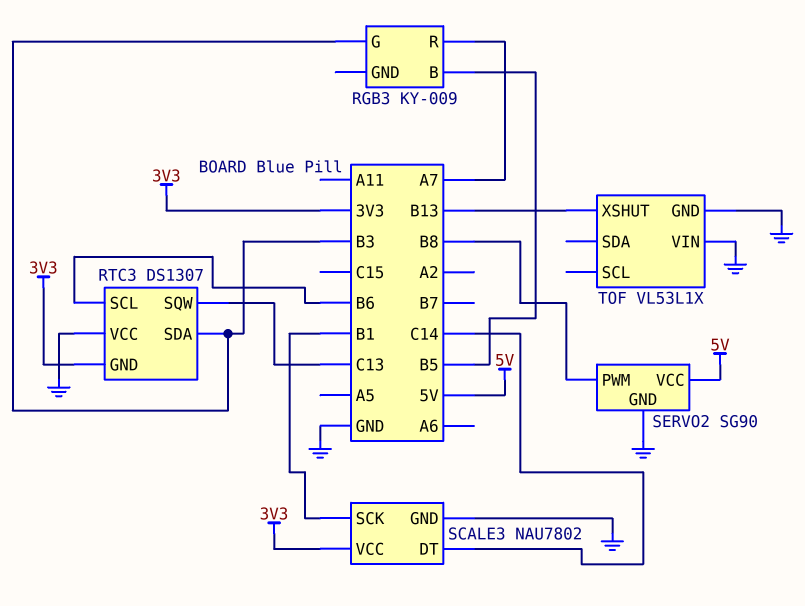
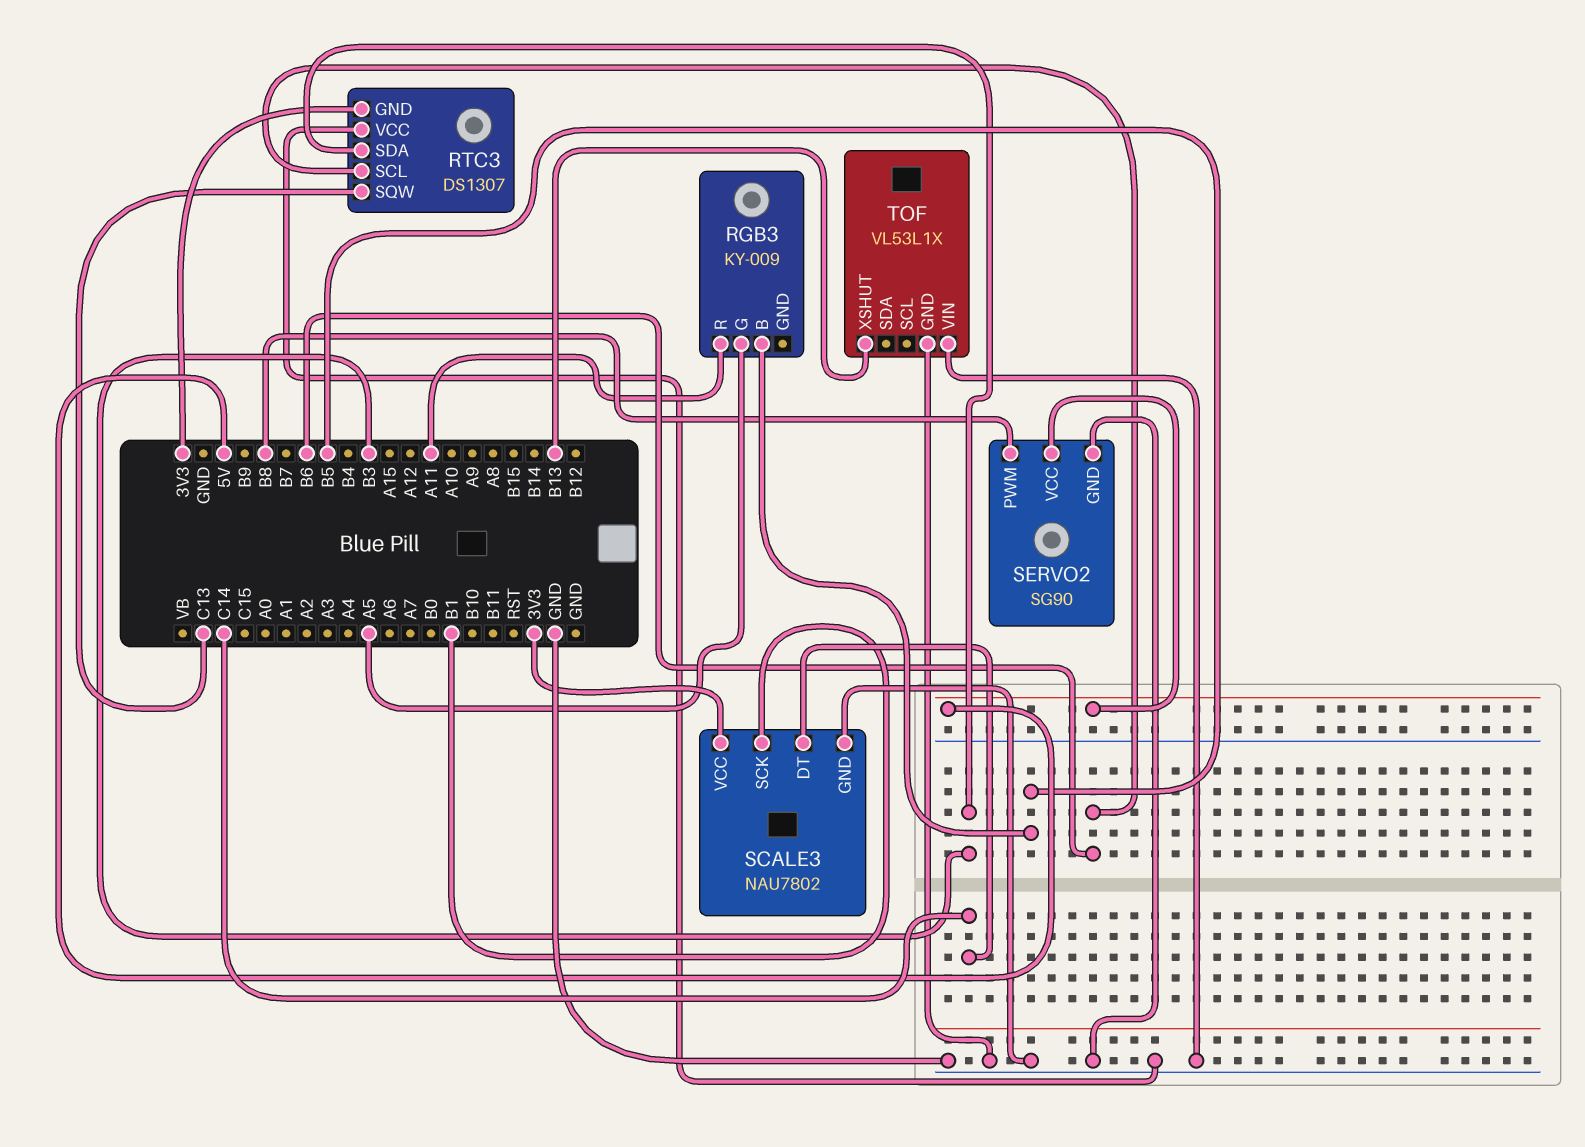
RGB3 pin G: B3 -> A5
RGB3 pin R: A7 -> A11

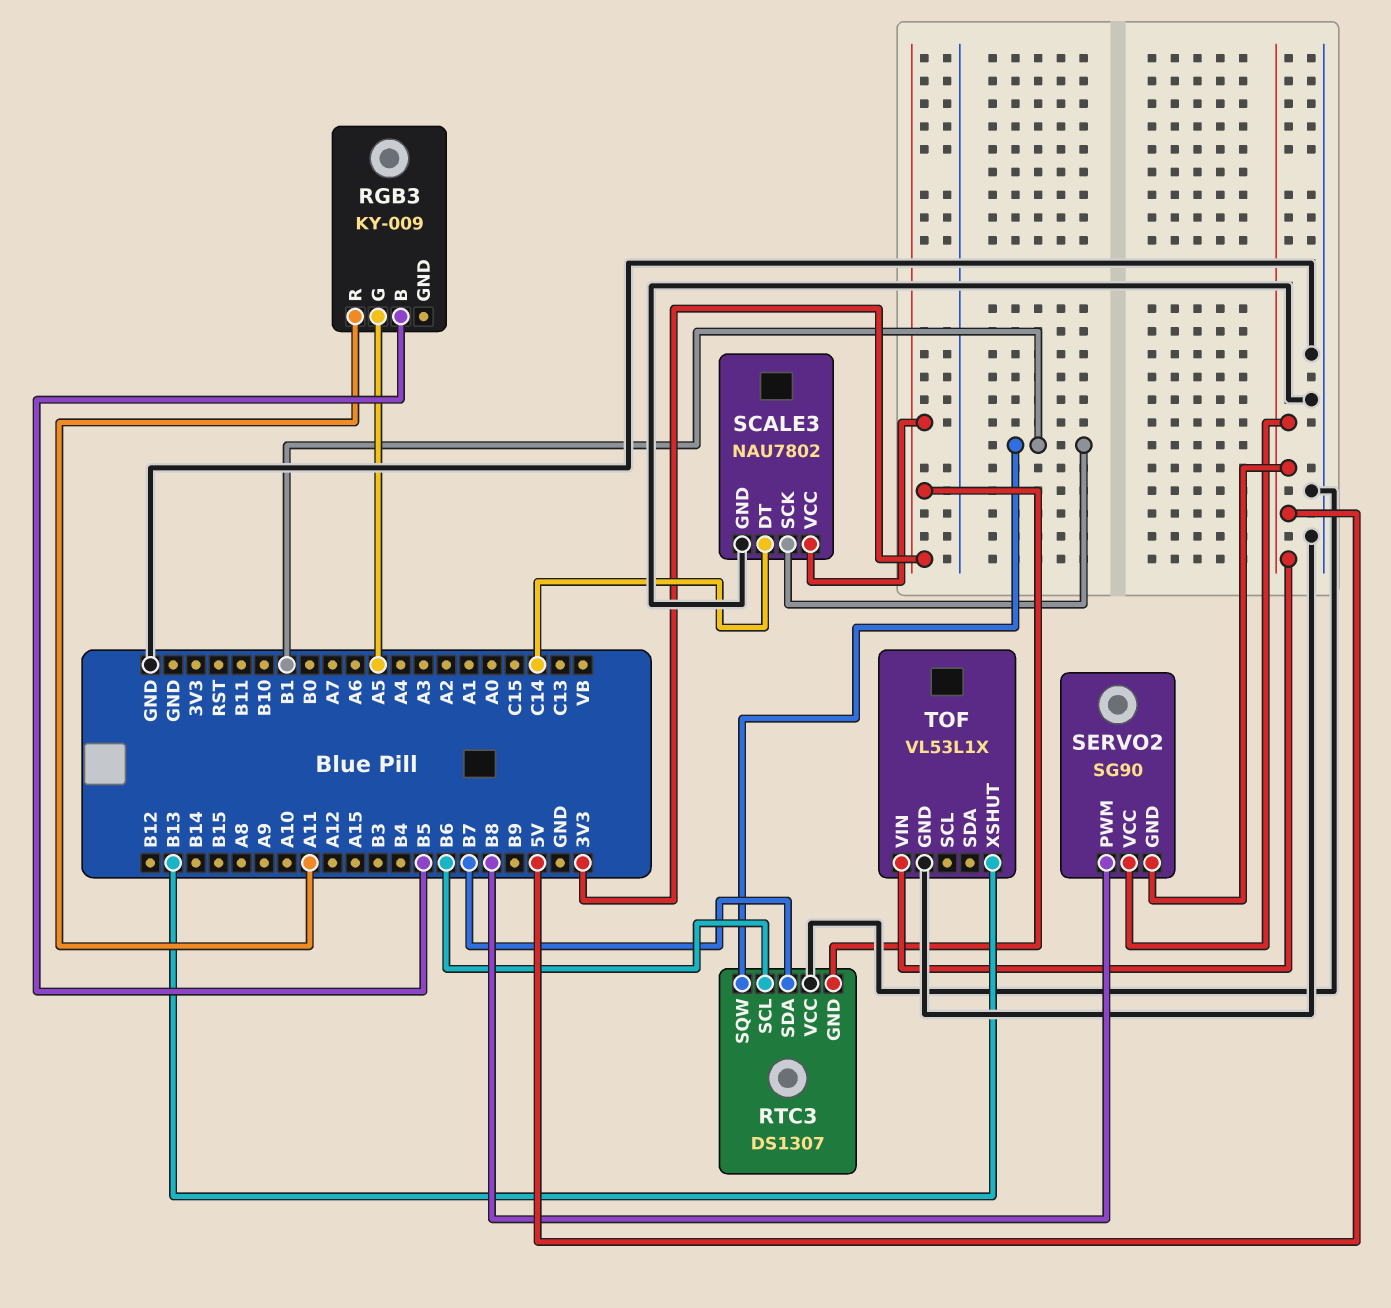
RTC3 pin SDA: B3 -> B7
RTC3 pin SQW: C13 -> B1
SERVO2 pin GND: GND -> 5V
TOF pin VIN: GND -> 5V

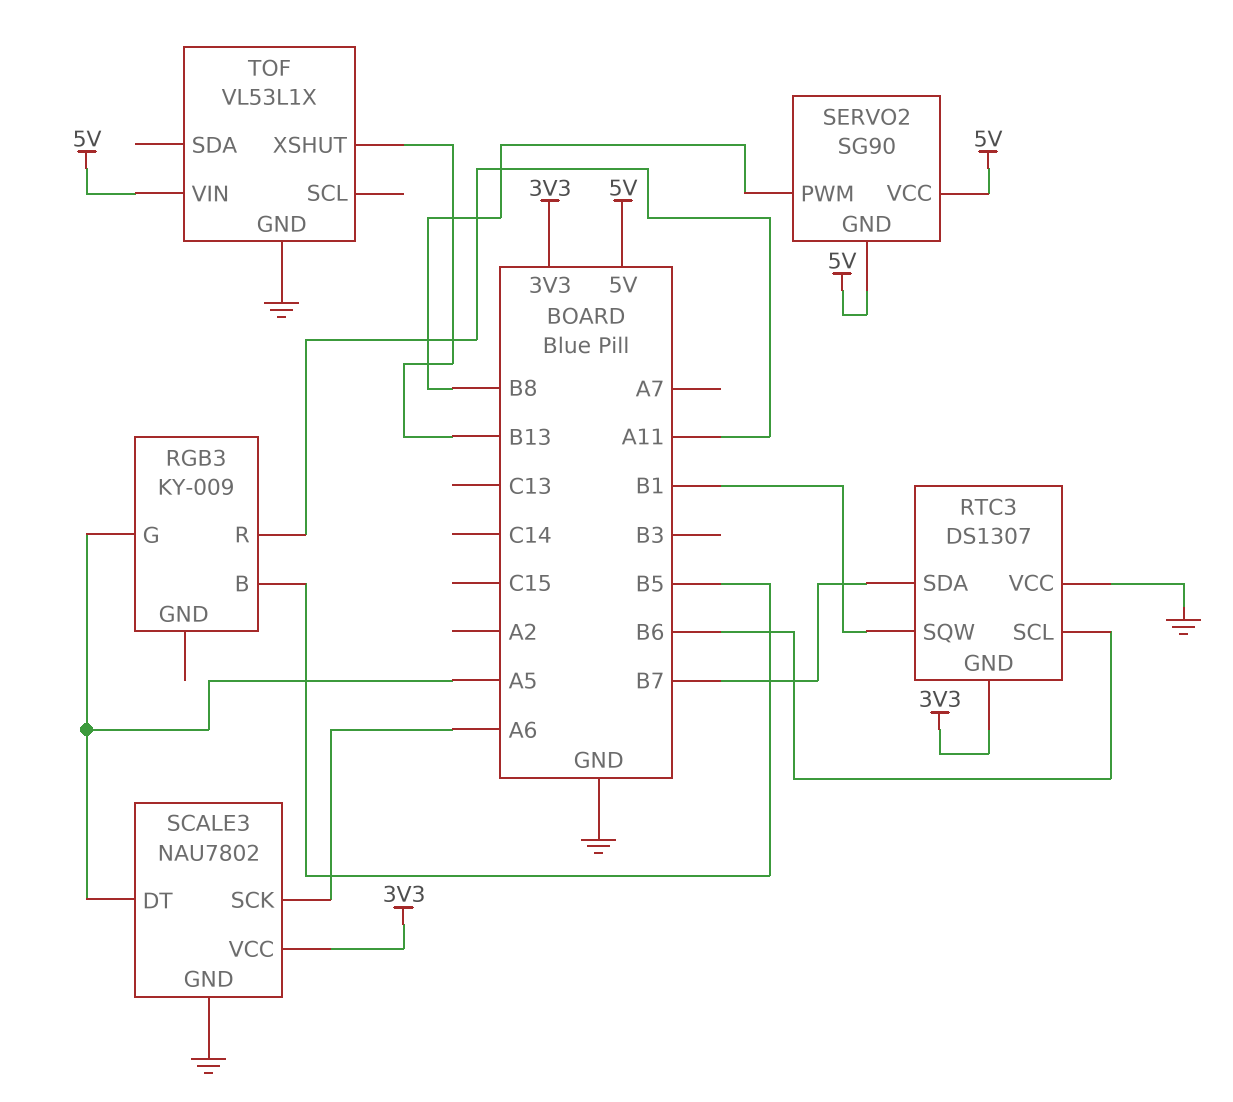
SCALE3 pin DT: C14 -> A5
SCALE3 pin SCK: B1 -> A6

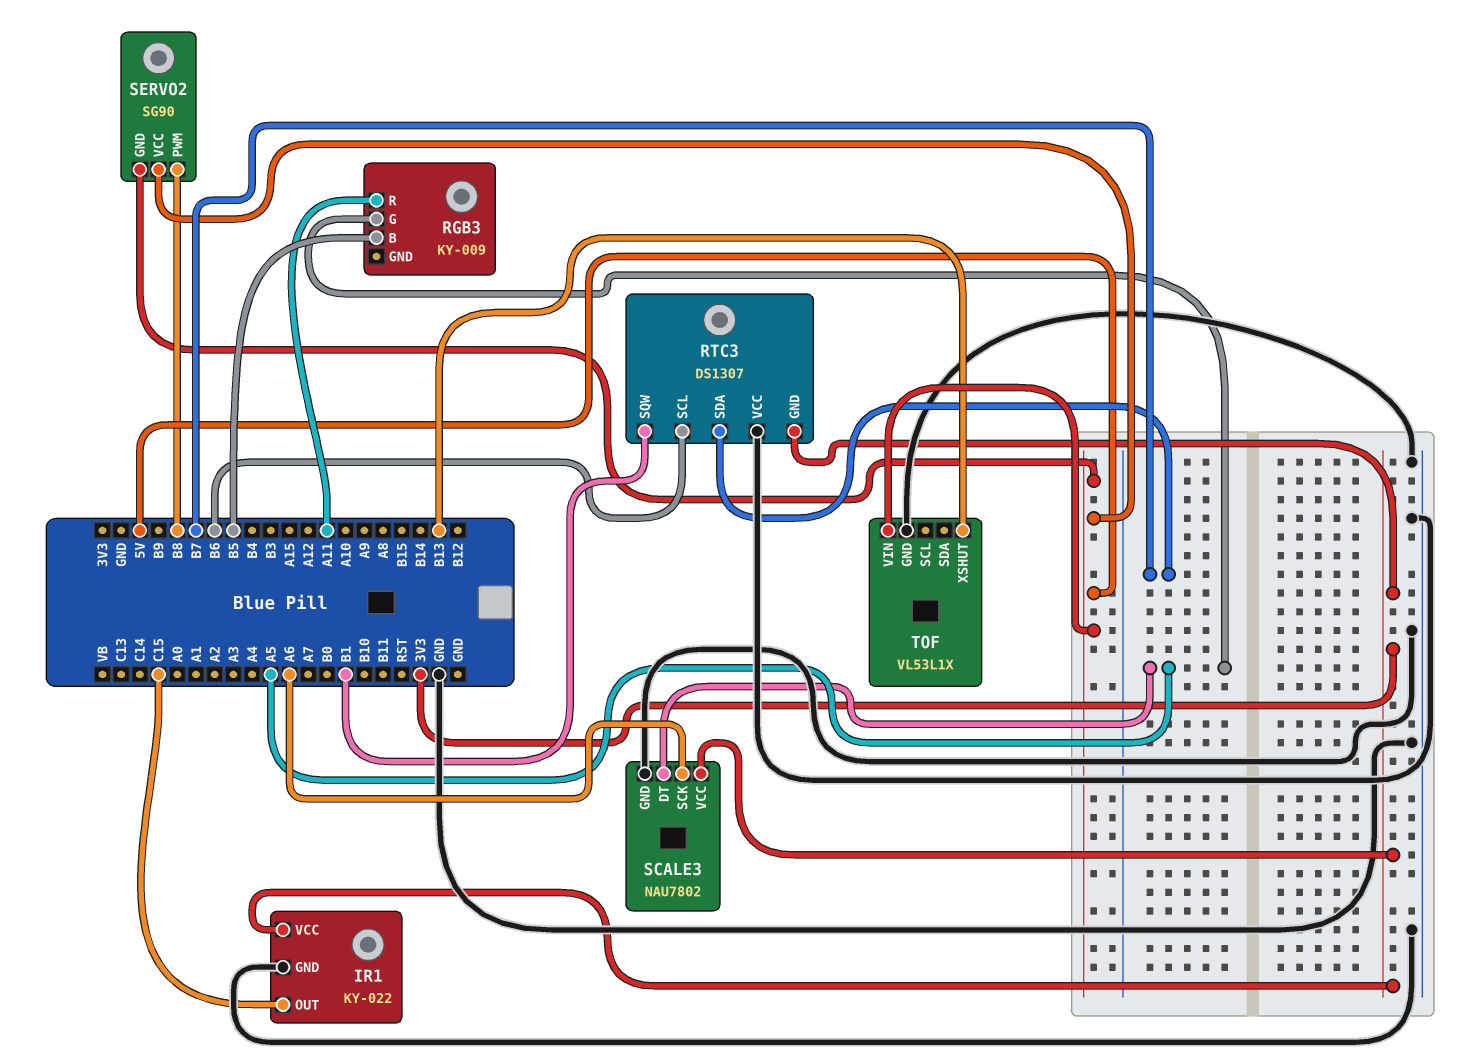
IR1: none -> KY-022
IR1 pin GND: none -> GND
IR1 pin OUT: none -> C15
IR1 pin VCC: none -> 3V3

